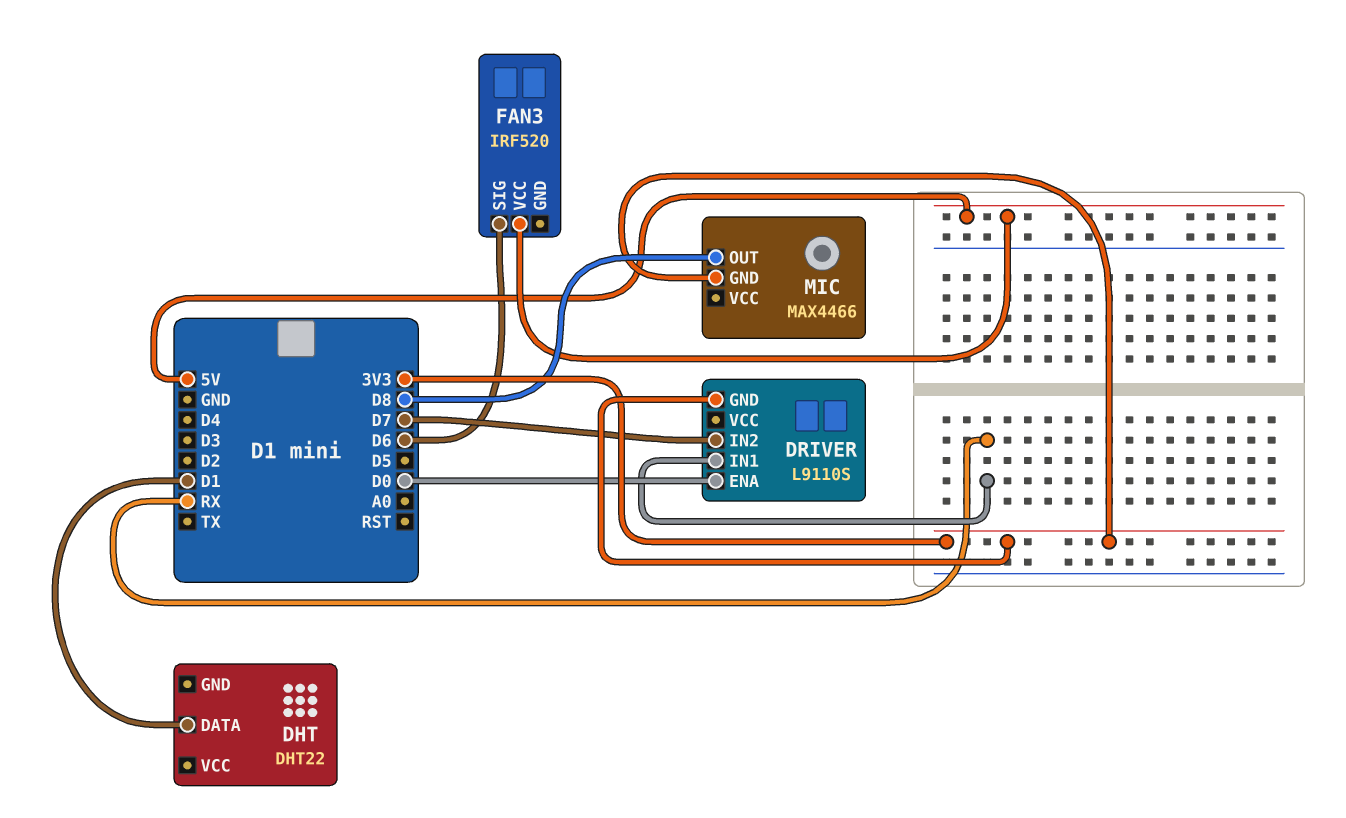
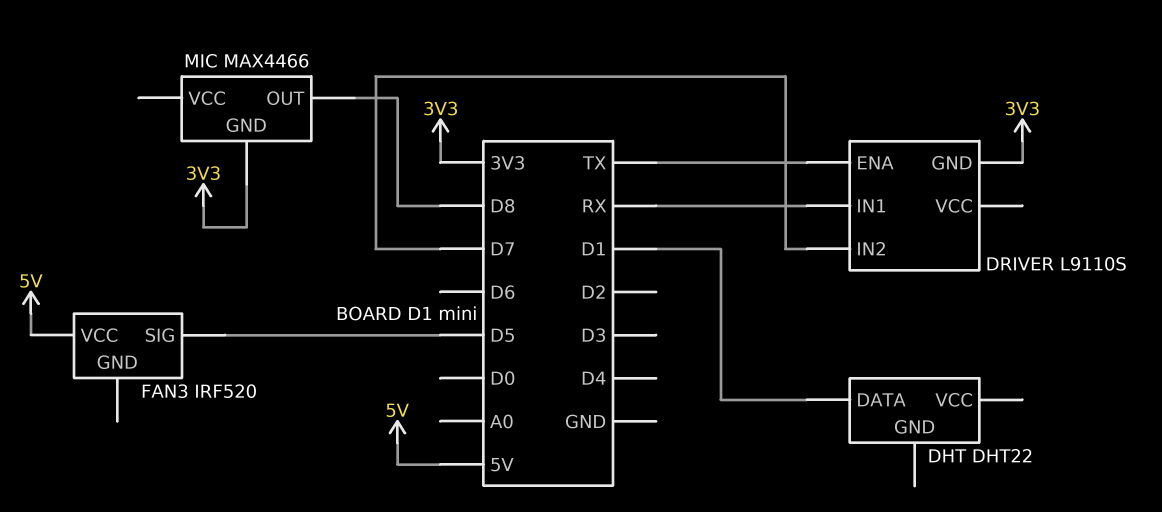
DRIVER pin ENA: D0 -> TX
FAN3 pin SIG: D6 -> D5

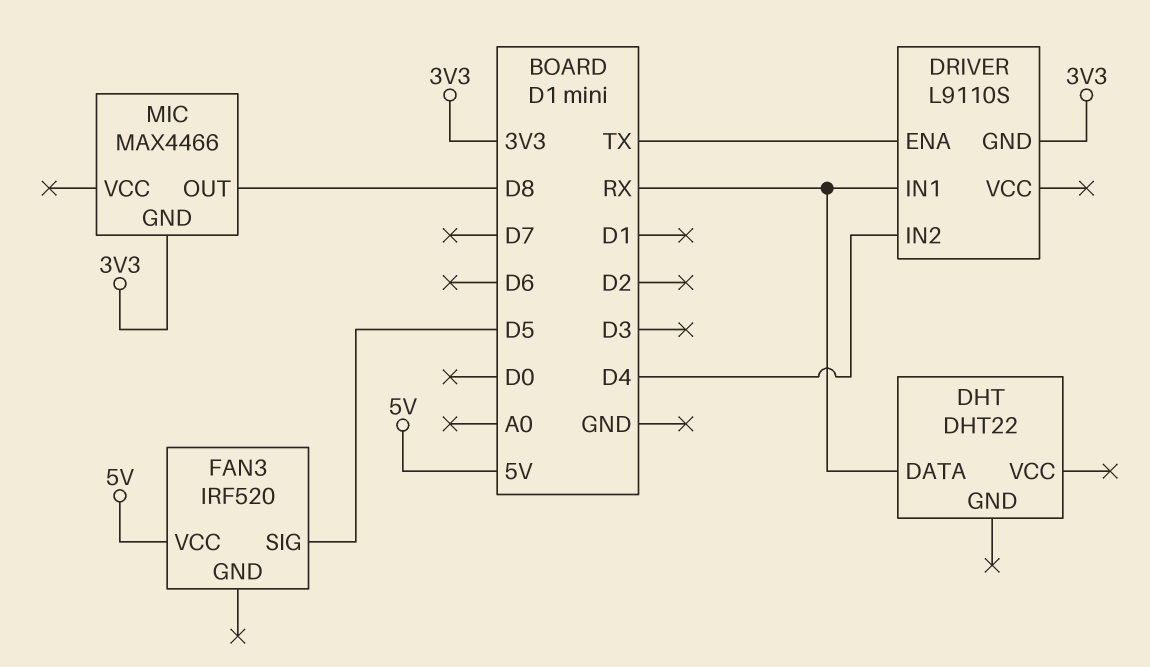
DHT pin DATA: D1 -> RX
DRIVER pin IN2: D7 -> D4

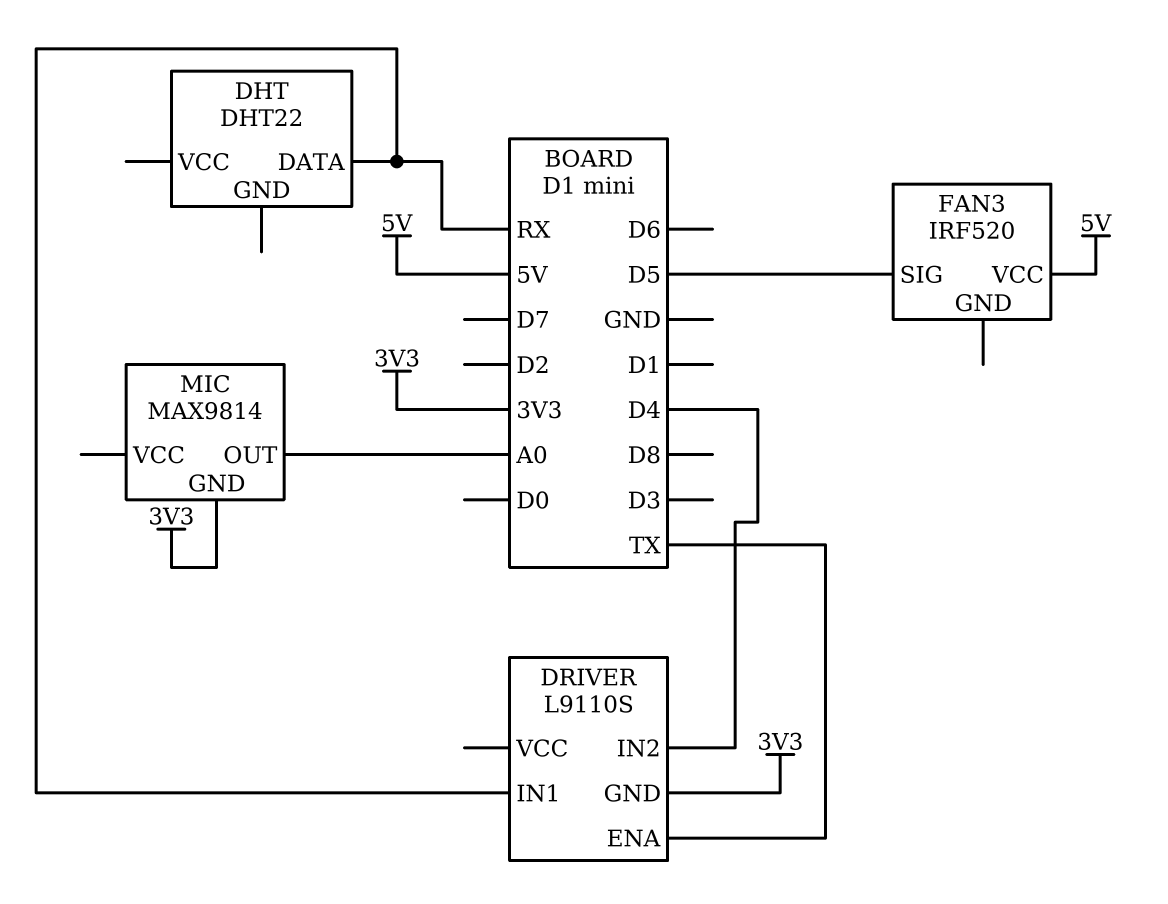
MIC: MAX4466 -> MAX9814
MIC pin OUT: D8 -> A0

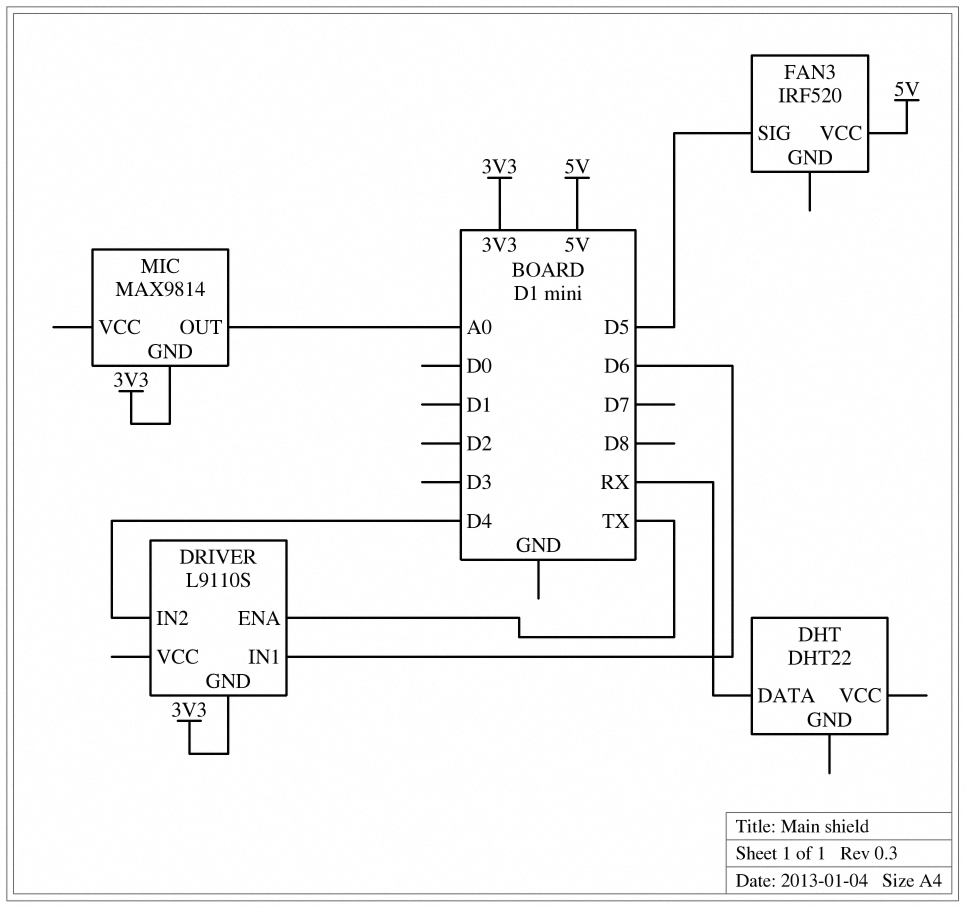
DRIVER pin IN1: RX -> D6

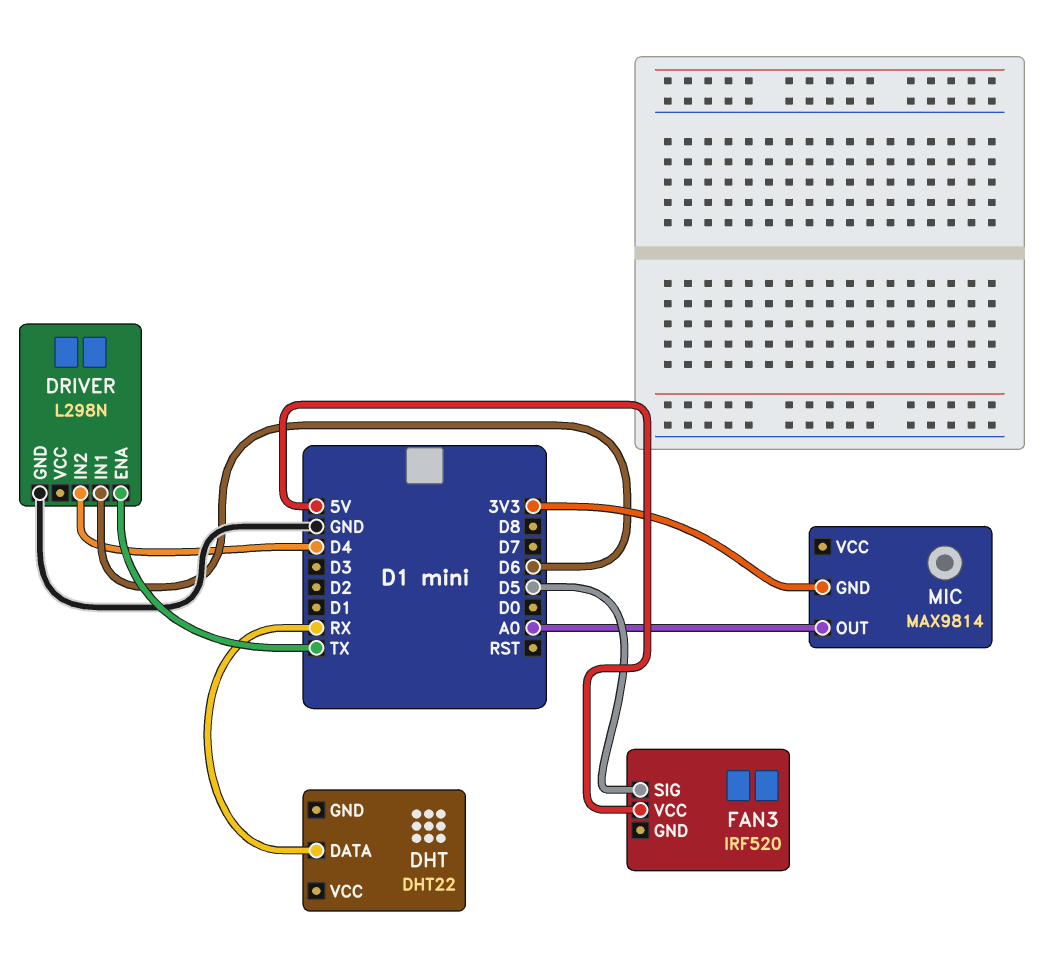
DRIVER: L9110S -> L298N
DRIVER pin GND: 3V3 -> GND

